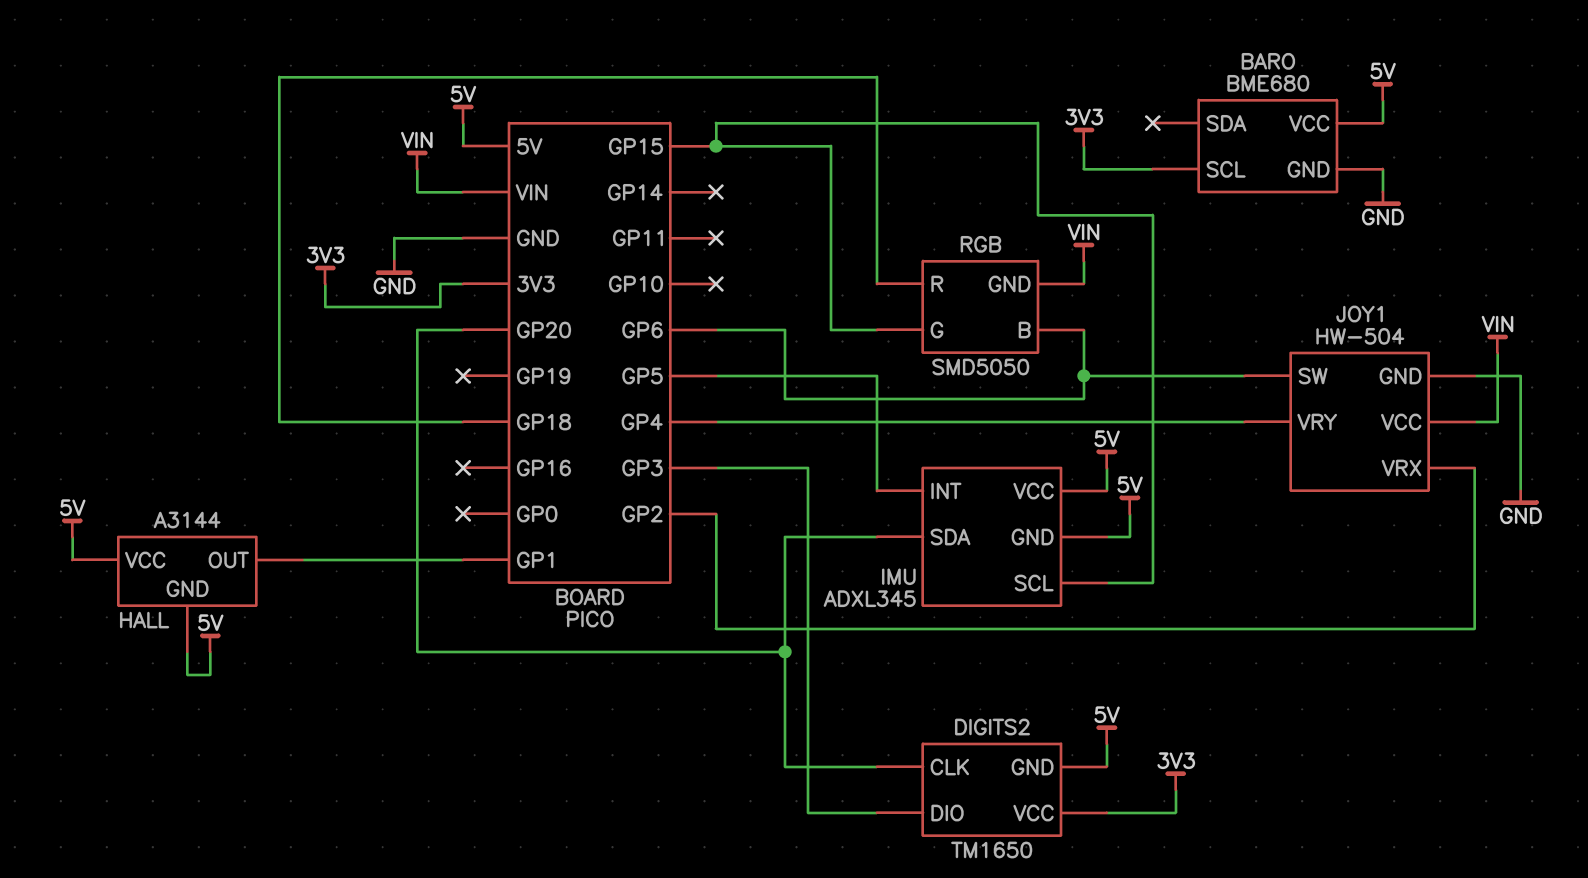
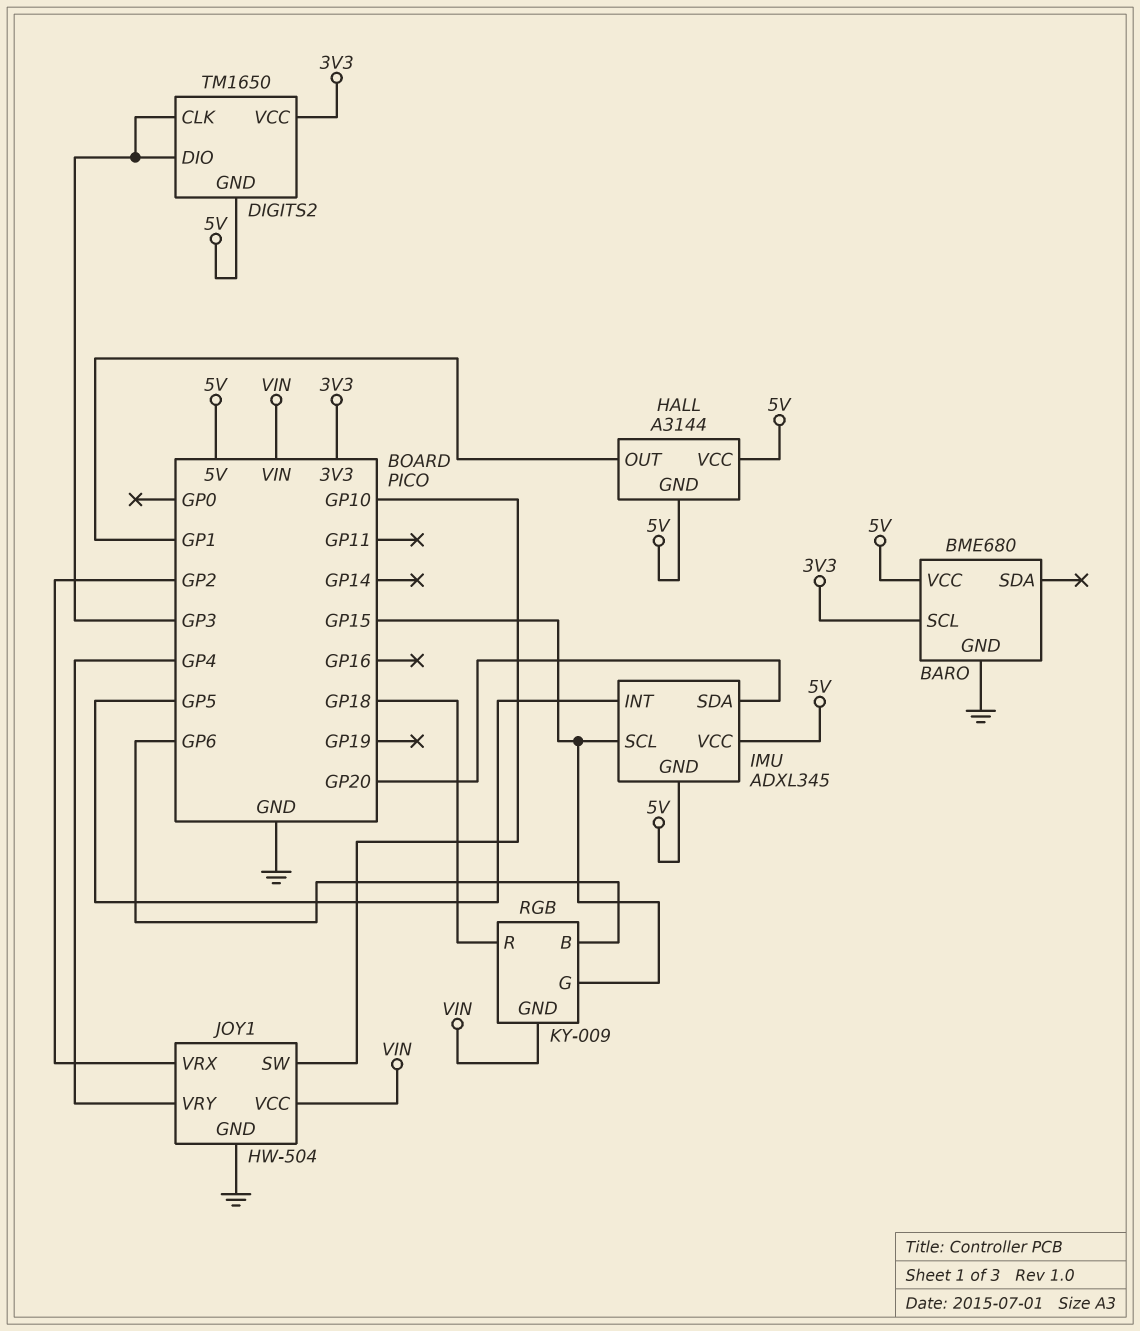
DIGITS2 pin CLK: GP20 -> GP3
JOY1 pin SW: GP6 -> GP10
RGB: SMD5050 -> KY-009

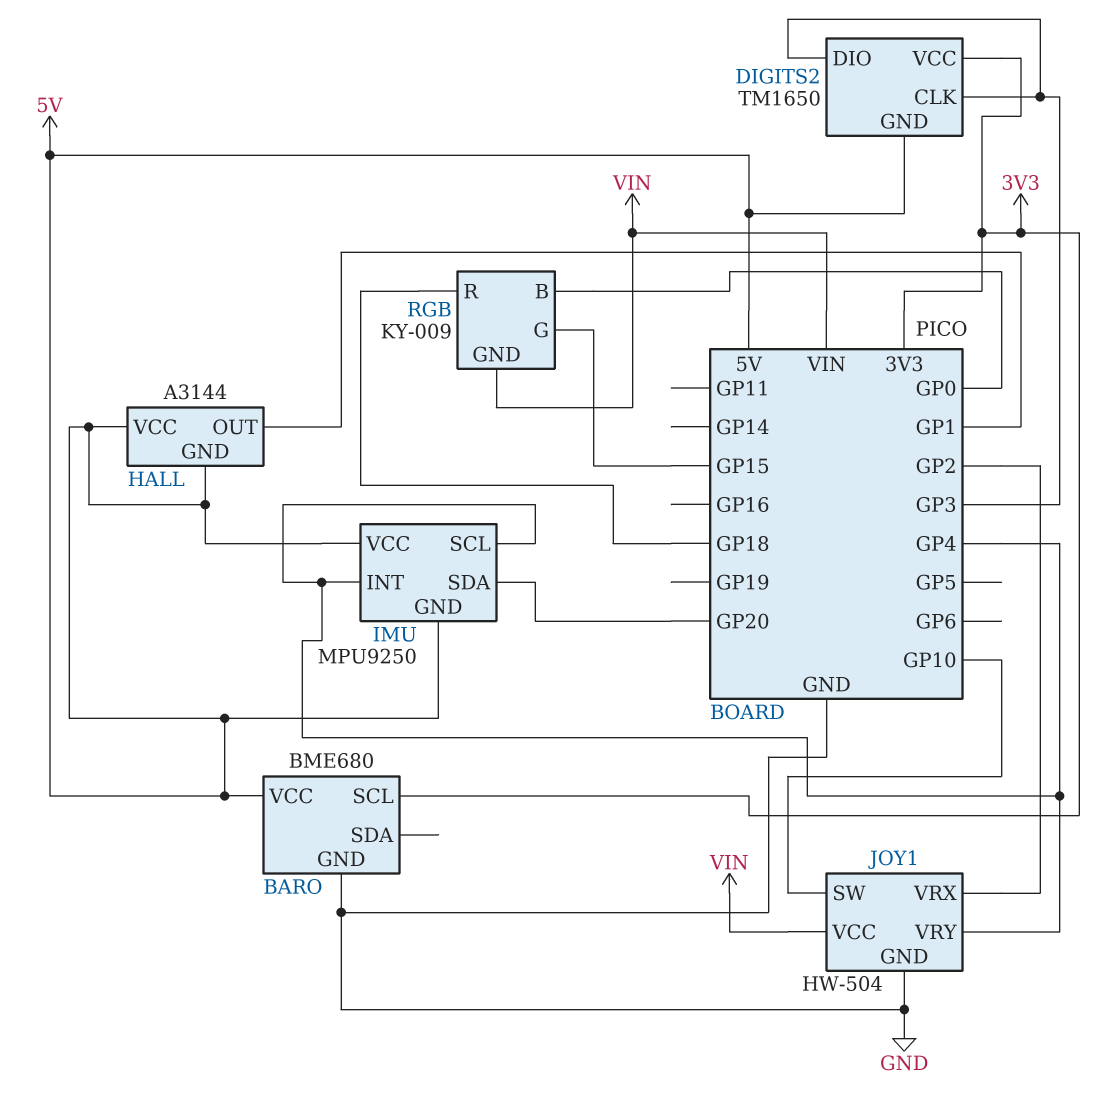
IMU: ADXL345 -> MPU9250
IMU pin INT: GP5 -> GP4
IMU pin SCL: GP15 -> GP4
RGB pin B: GP6 -> GP0

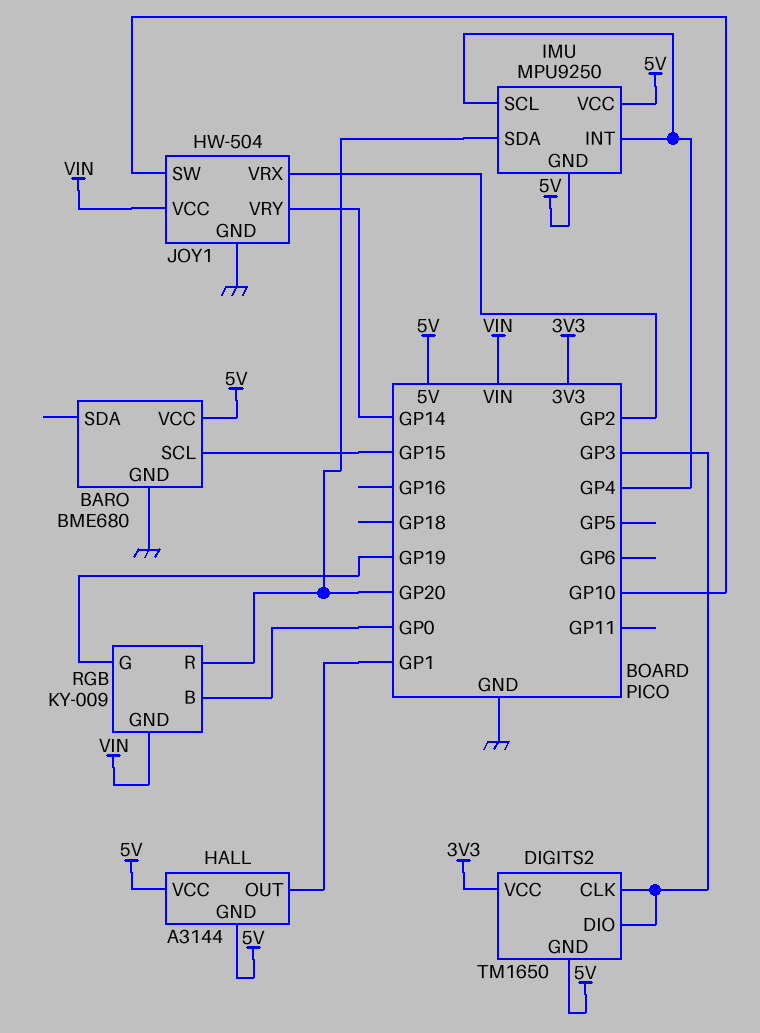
BARO pin SCL: 3V3 -> GP15
JOY1 pin VRY: GP4 -> GP14
RGB pin G: GP15 -> GP19
RGB pin R: GP18 -> GP20

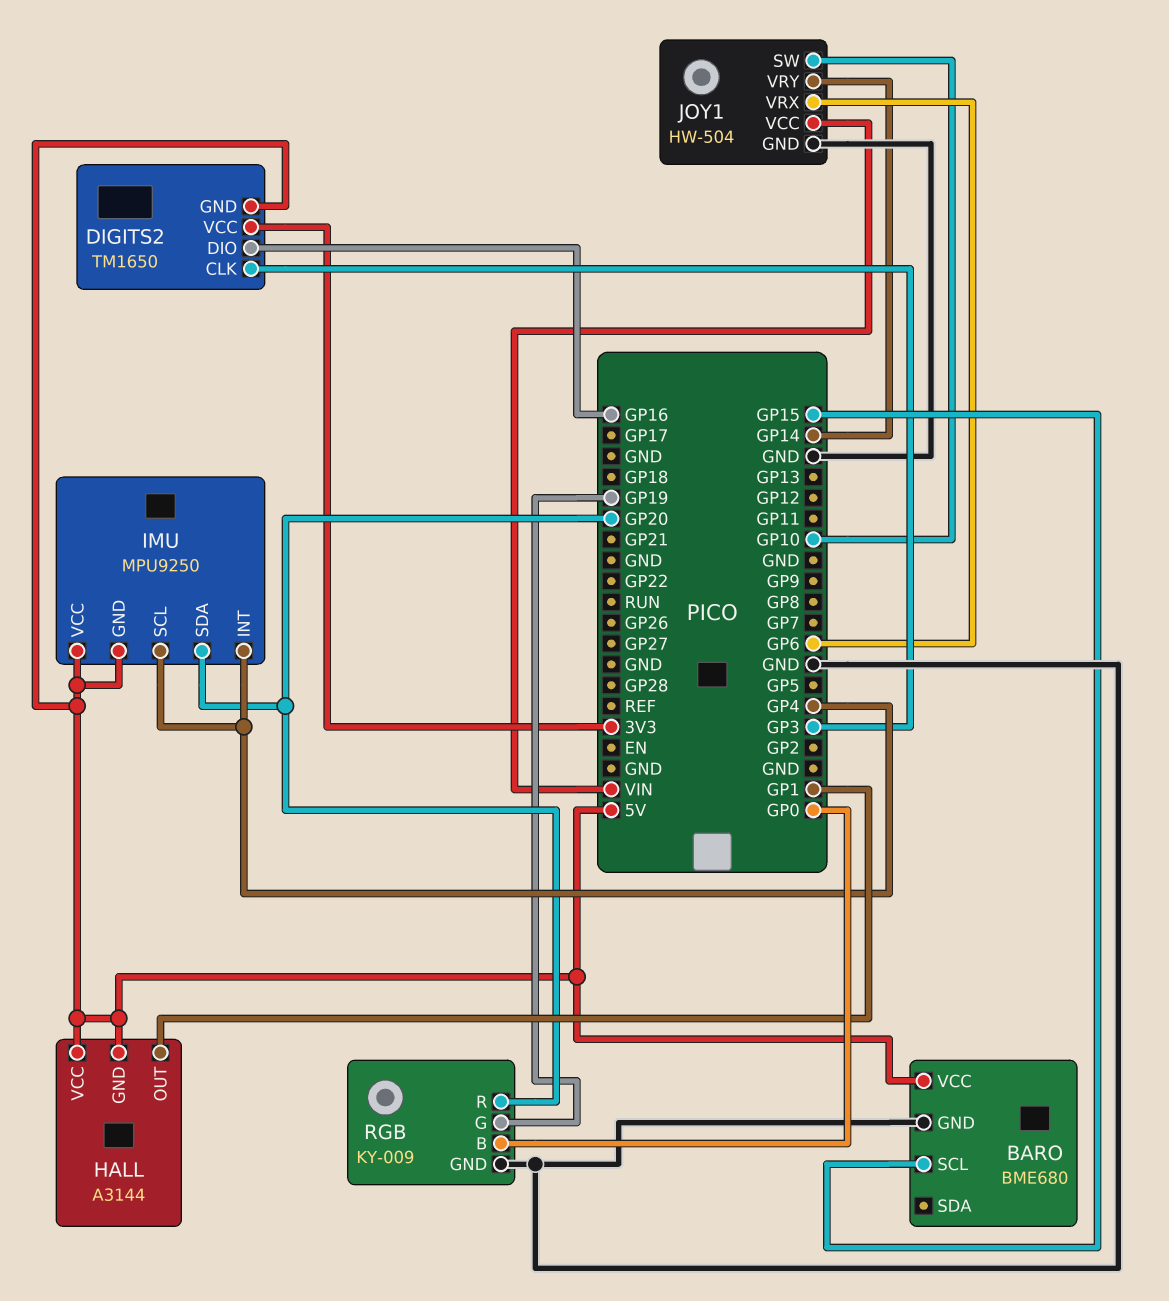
DIGITS2 pin DIO: GP3 -> GP16
JOY1 pin VRX: GP2 -> GP6
RGB pin GND: VIN -> GND

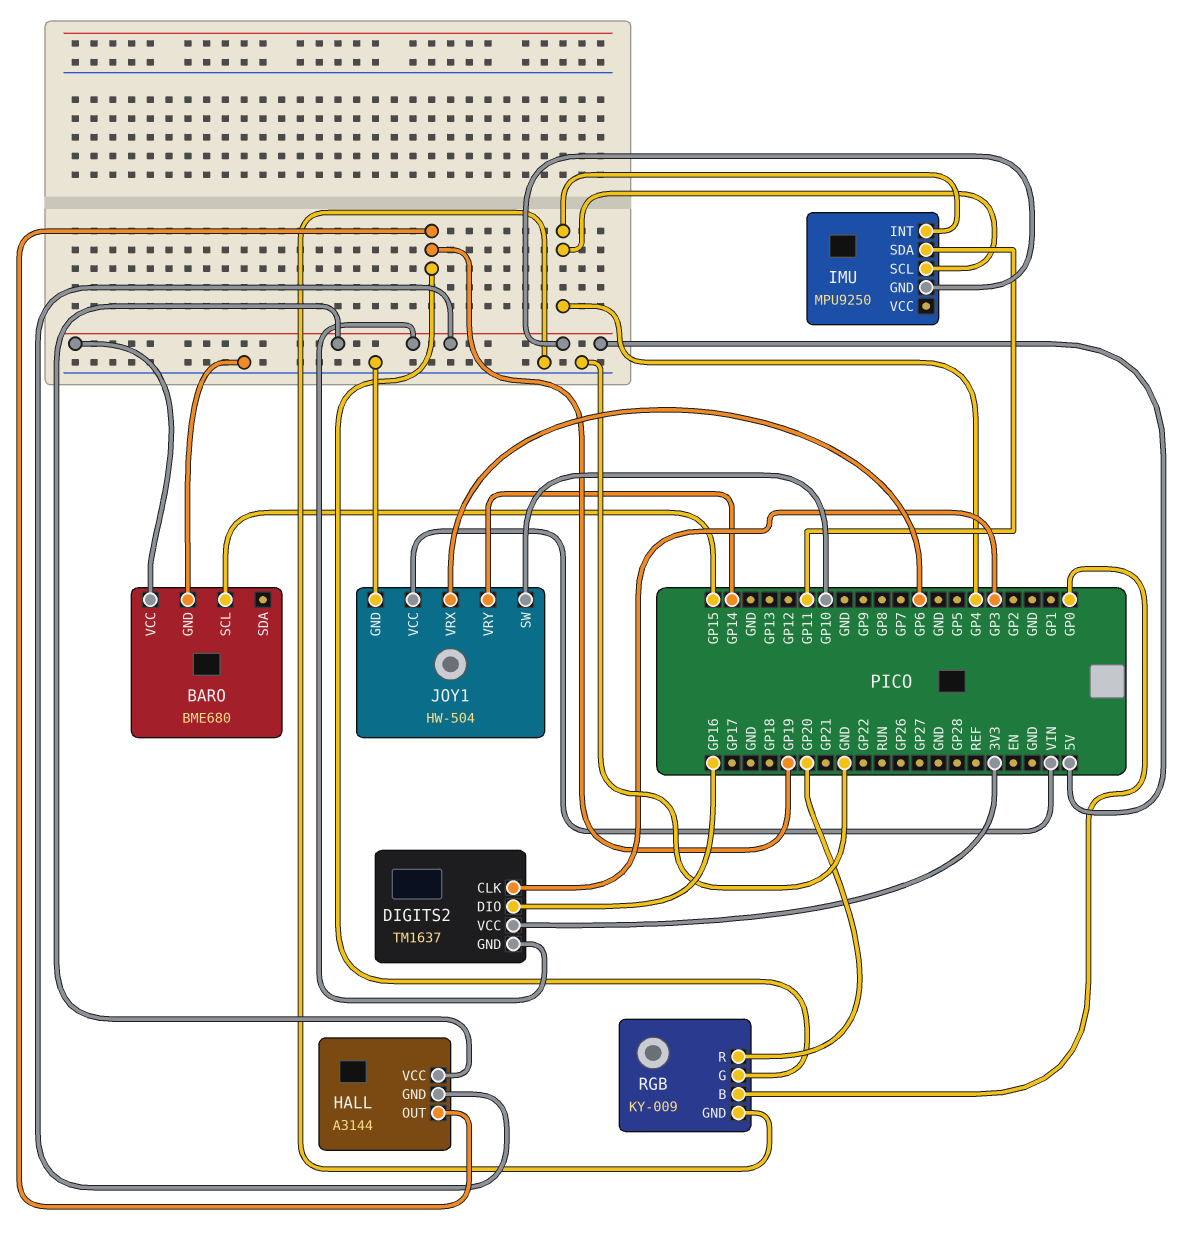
DIGITS2: TM1650 -> TM1637
HALL pin OUT: GP1 -> GP19
IMU pin SDA: GP20 -> GP11
IMU pin VCC: 5V -> none

